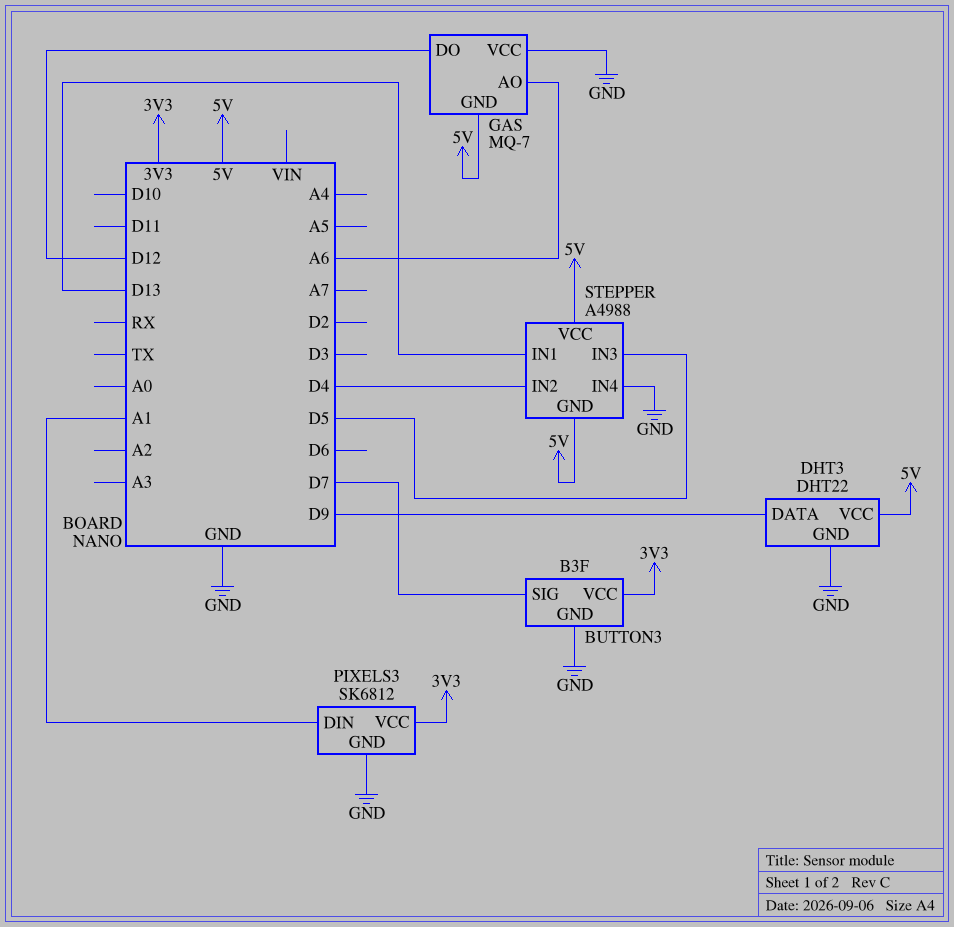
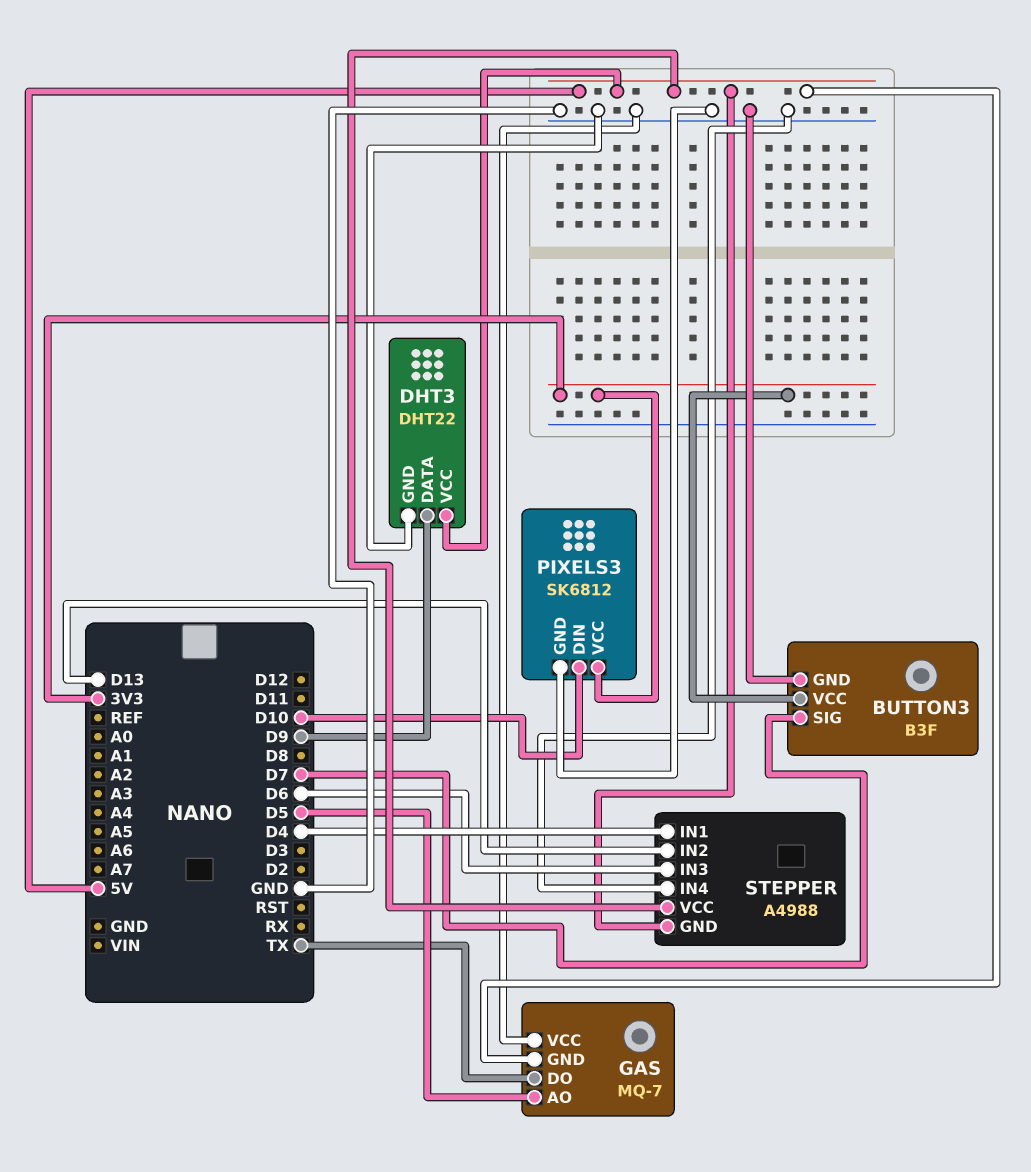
GAS pin AO: A6 -> D5
GAS pin DO: D12 -> TX
PIXELS3 pin DIN: A1 -> D10
STEPPER pin IN1: D13 -> D4
STEPPER pin IN2: D4 -> D13
STEPPER pin IN3: D5 -> D6

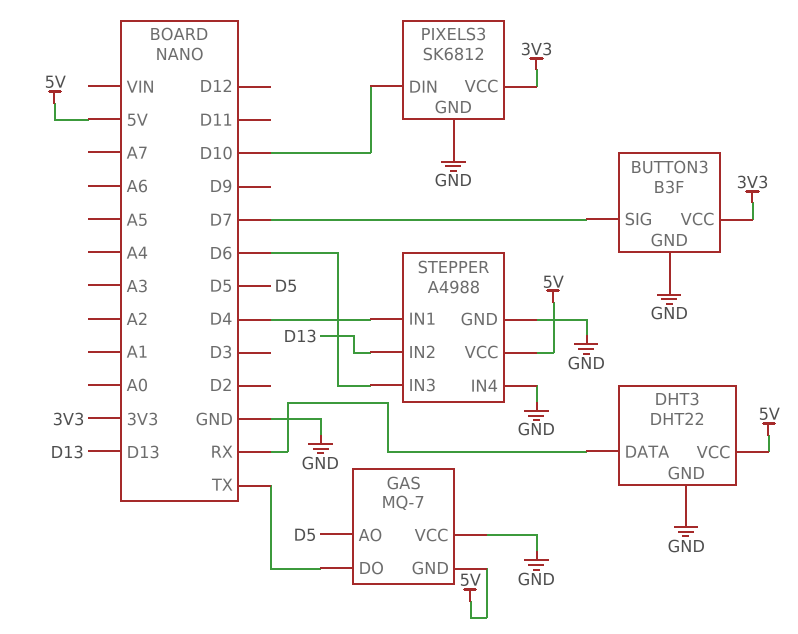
DHT3 pin DATA: D9 -> RX
STEPPER pin GND: 5V -> GND

